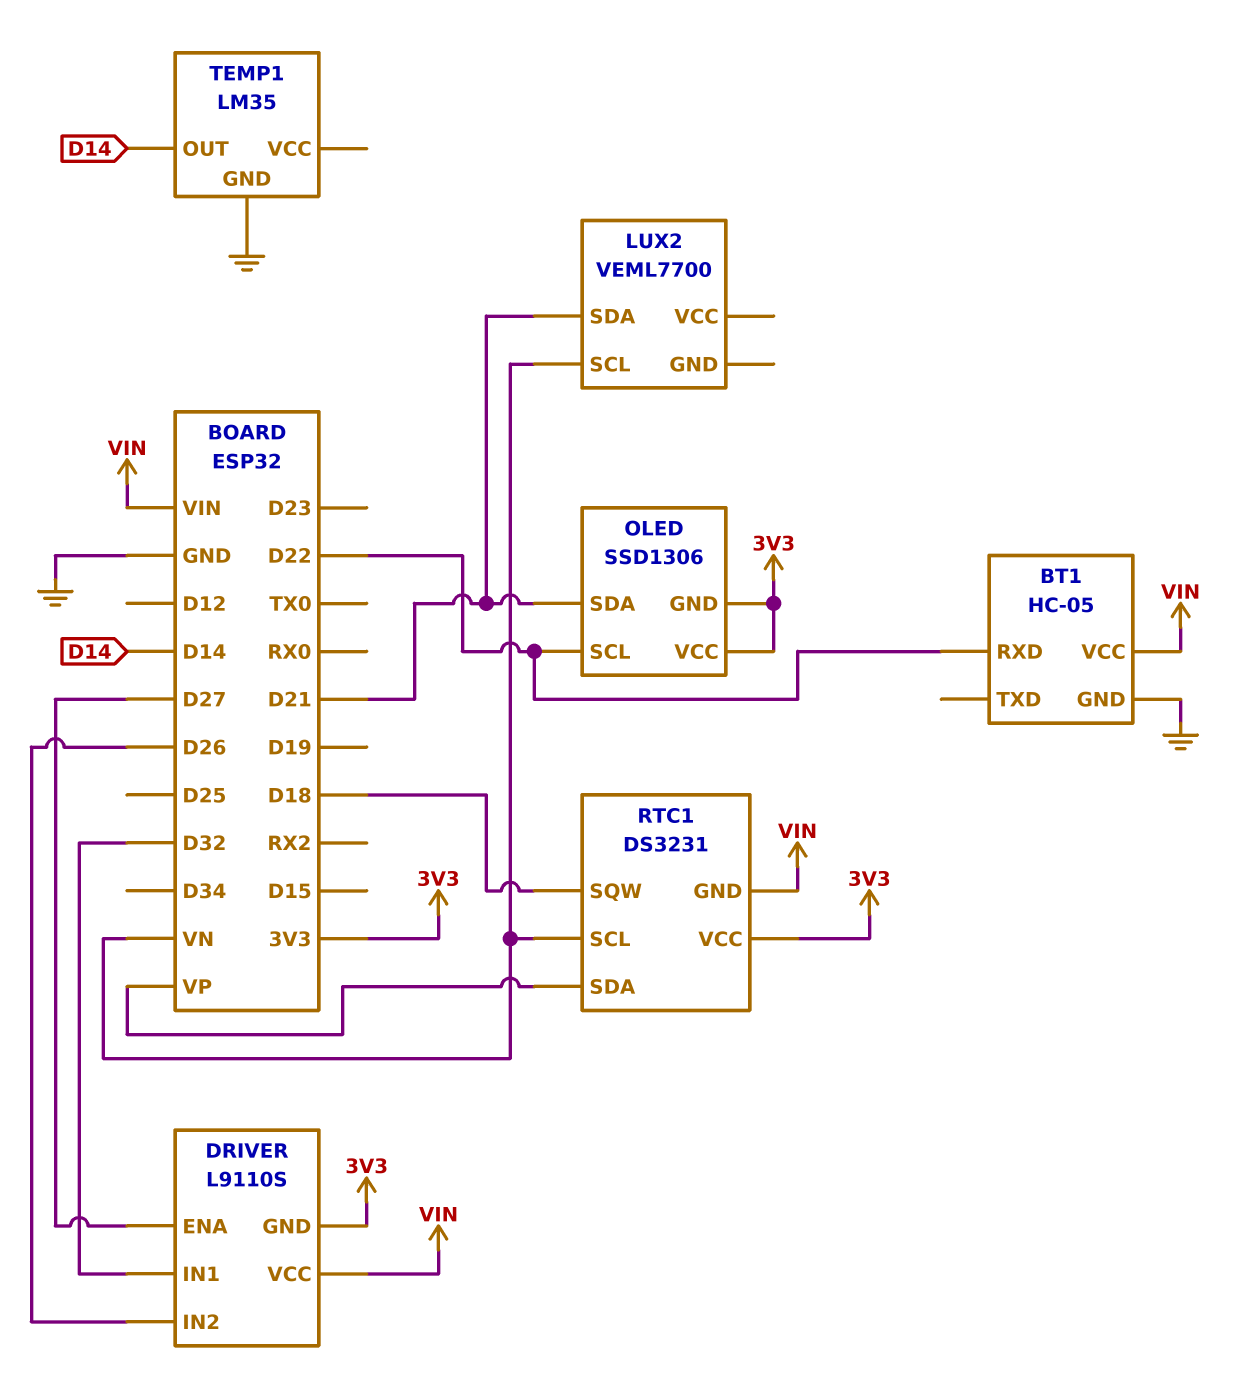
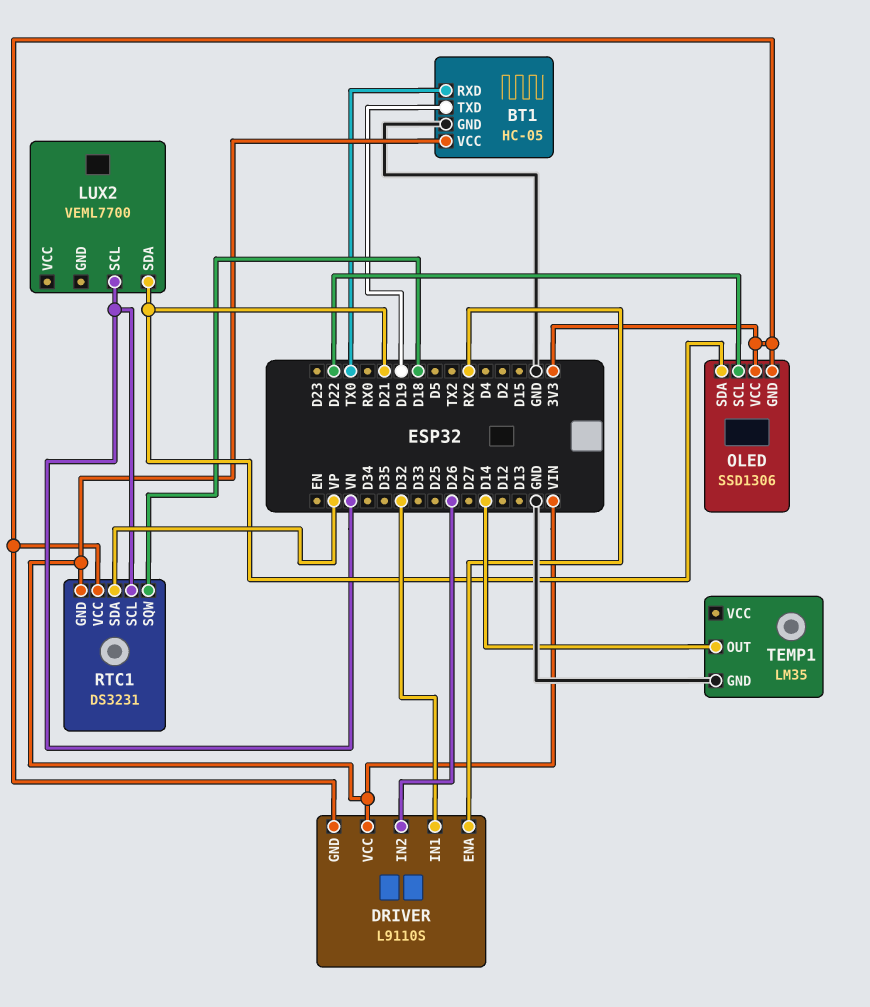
BT1 pin RXD: D22 -> TX0
BT1 pin TXD: none -> D19
DRIVER pin ENA: D27 -> RX2

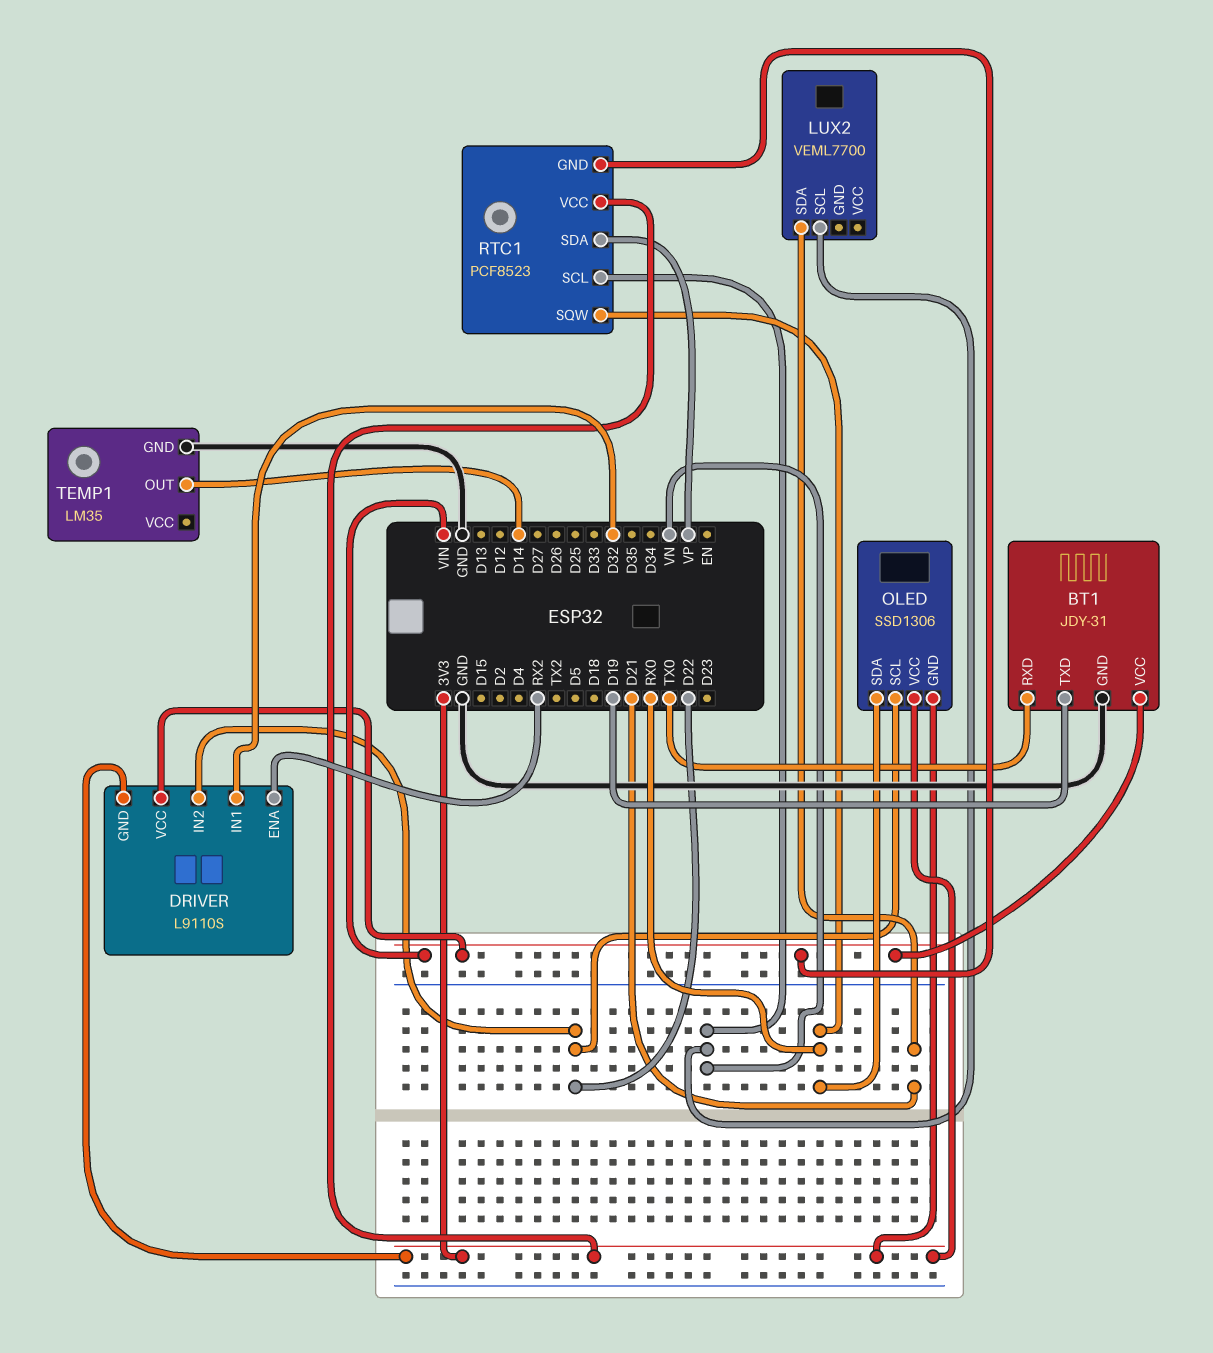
BT1: HC-05 -> JDY-31
DRIVER pin IN2: D26 -> D22
OLED pin SDA: D21 -> RX0
RTC1: DS3231 -> PCF8523
RTC1 pin SQW: D18 -> RX0

